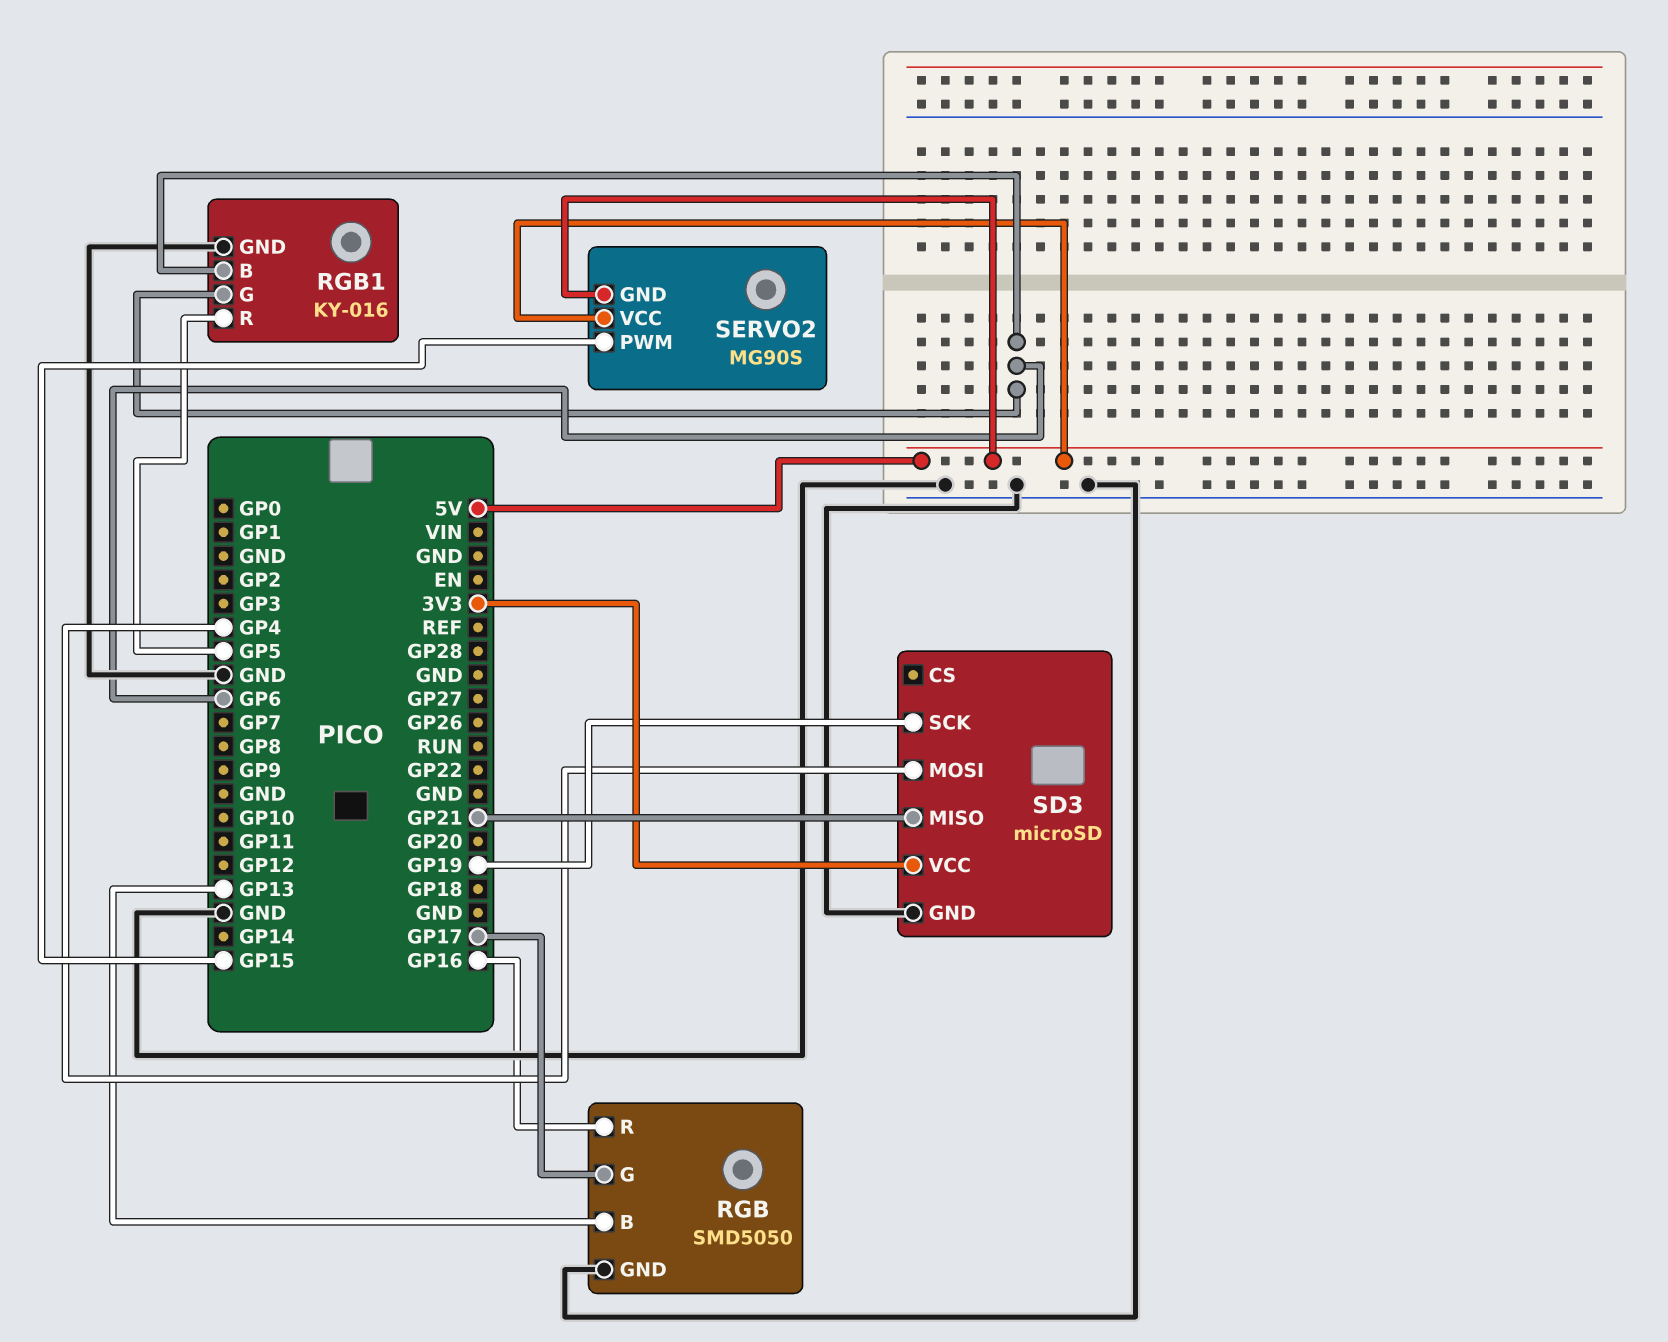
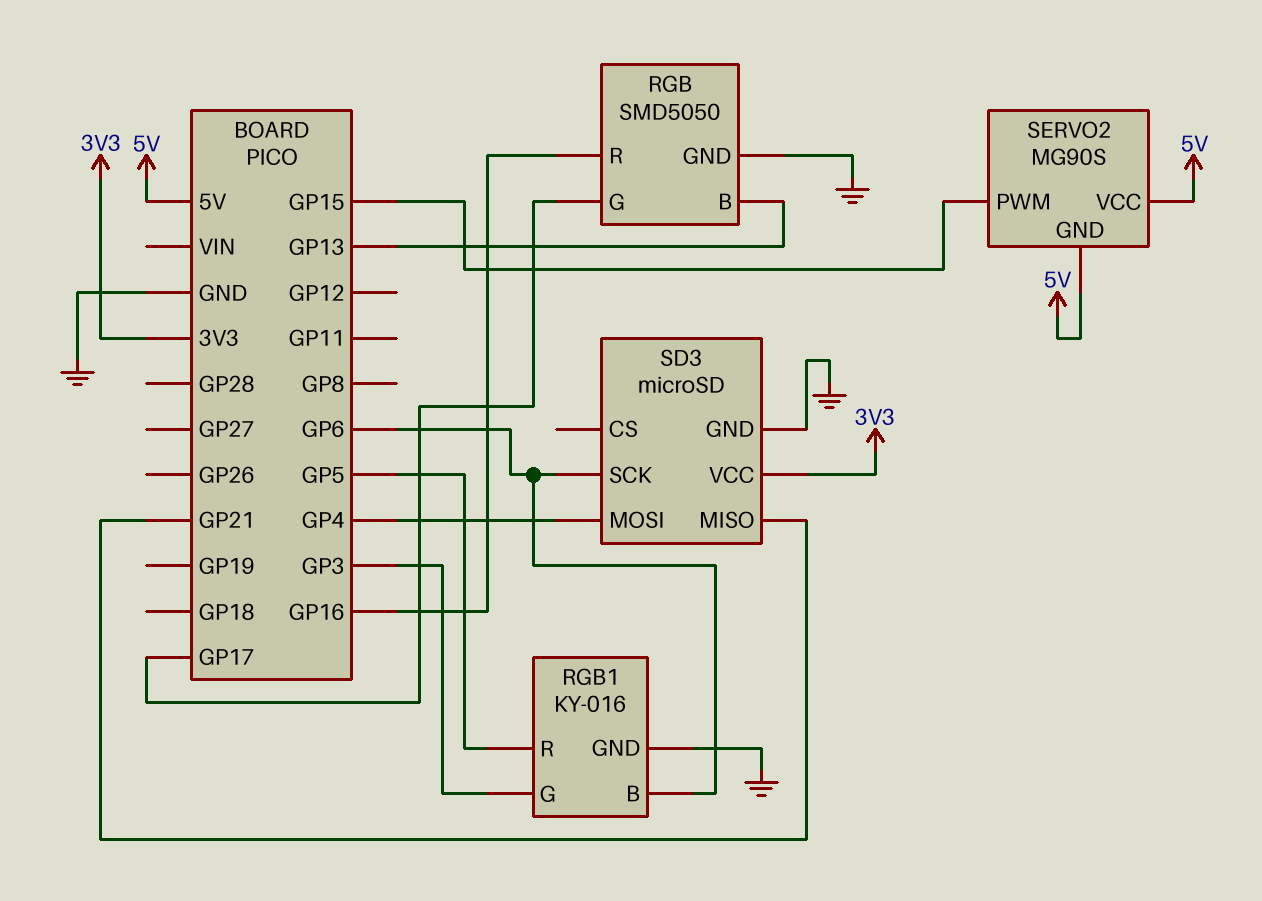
RGB1 pin G: GP6 -> GP3
SD3 pin SCK: GP19 -> GP6

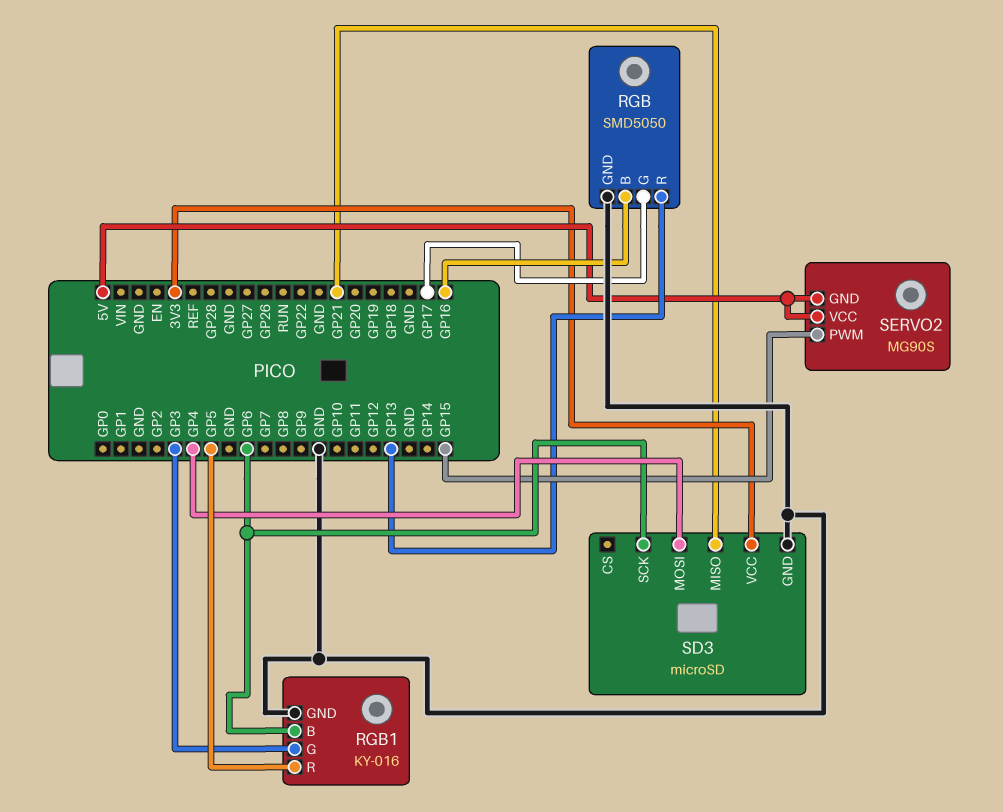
RGB pin B: GP13 -> GP16
RGB pin R: GP16 -> GP13

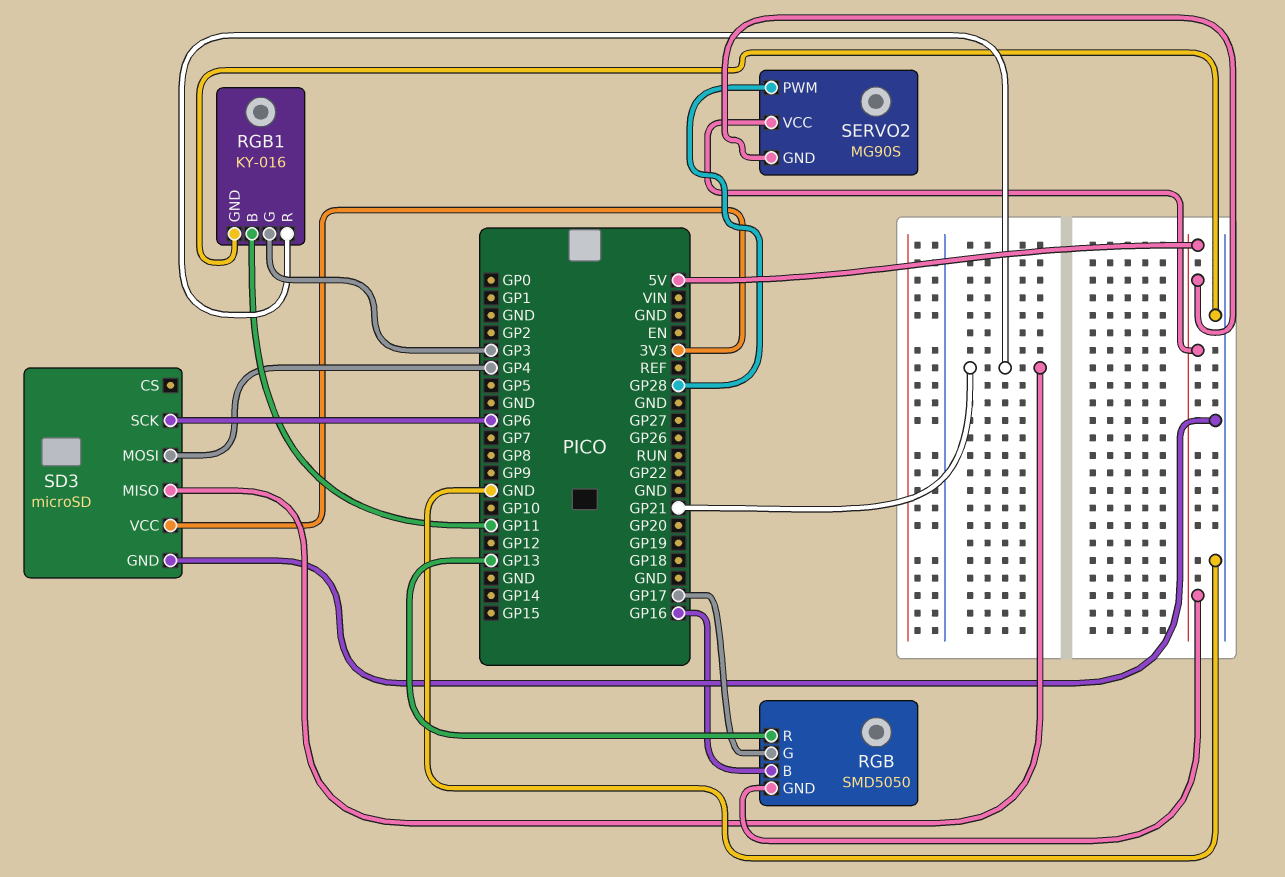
RGB pin GND: GND -> 5V
RGB1 pin B: GP6 -> GP11
RGB1 pin R: GP5 -> GP21
SERVO2 pin PWM: GP15 -> GP28

